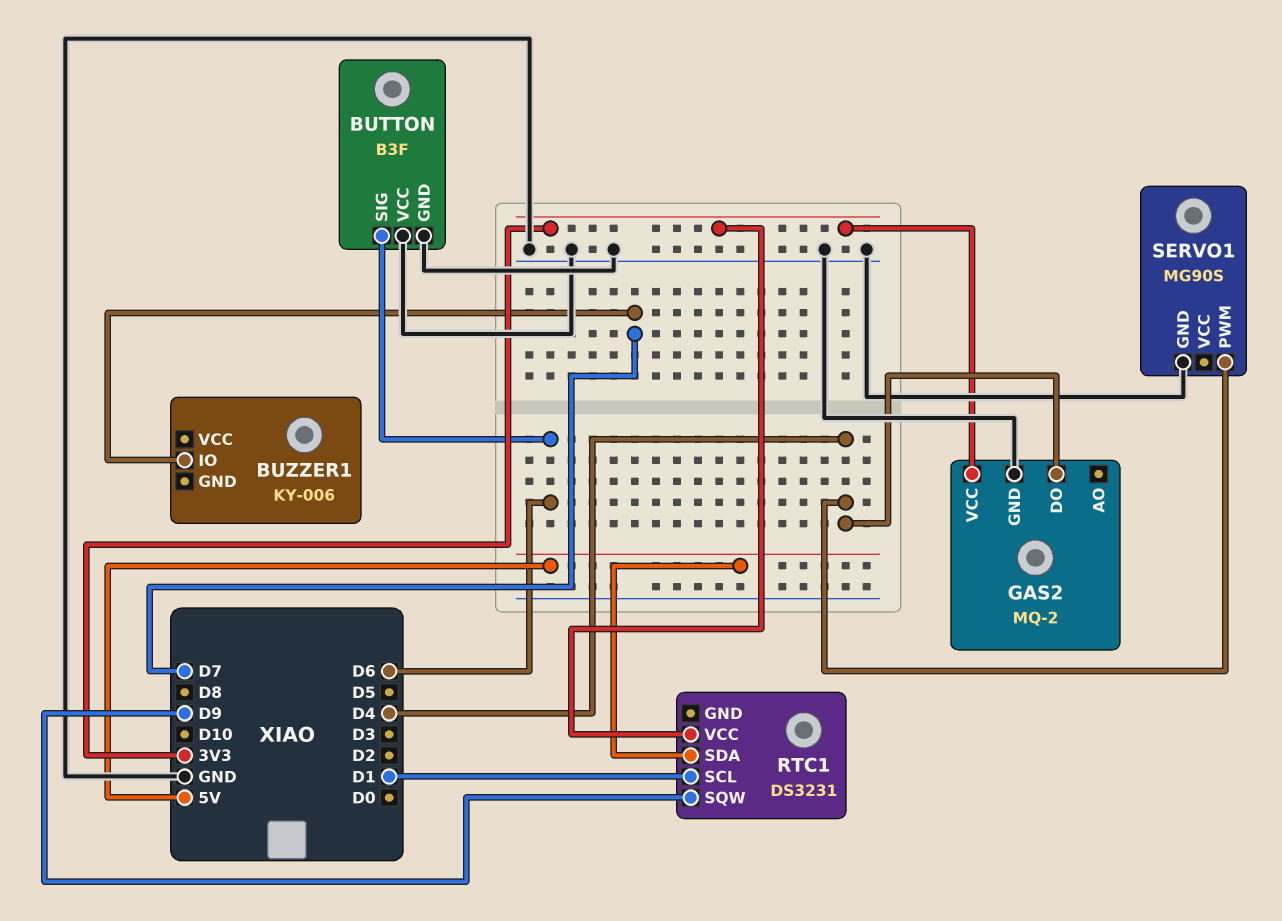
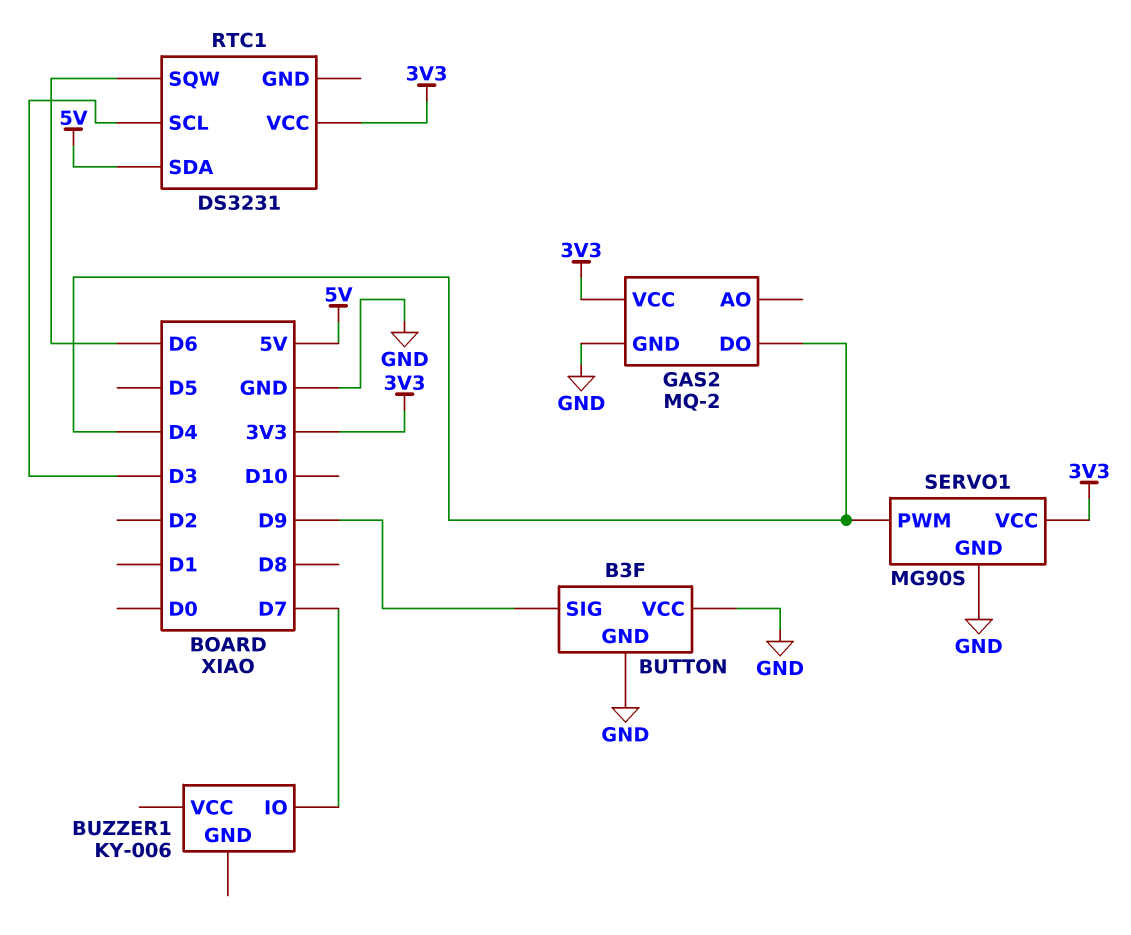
BUTTON pin SIG: D6 -> D9
RTC1 pin SCL: D1 -> D3
RTC1 pin SQW: D9 -> D6
SERVO1 pin VCC: none -> 3V3

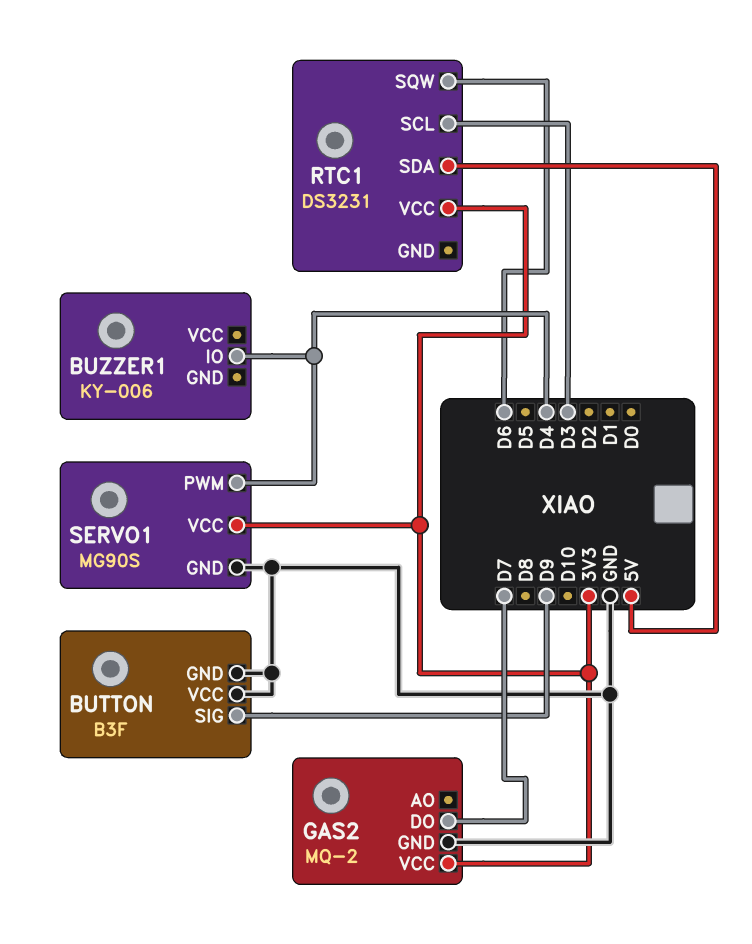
BUZZER1 pin IO: D7 -> D4
GAS2 pin DO: D4 -> D7

